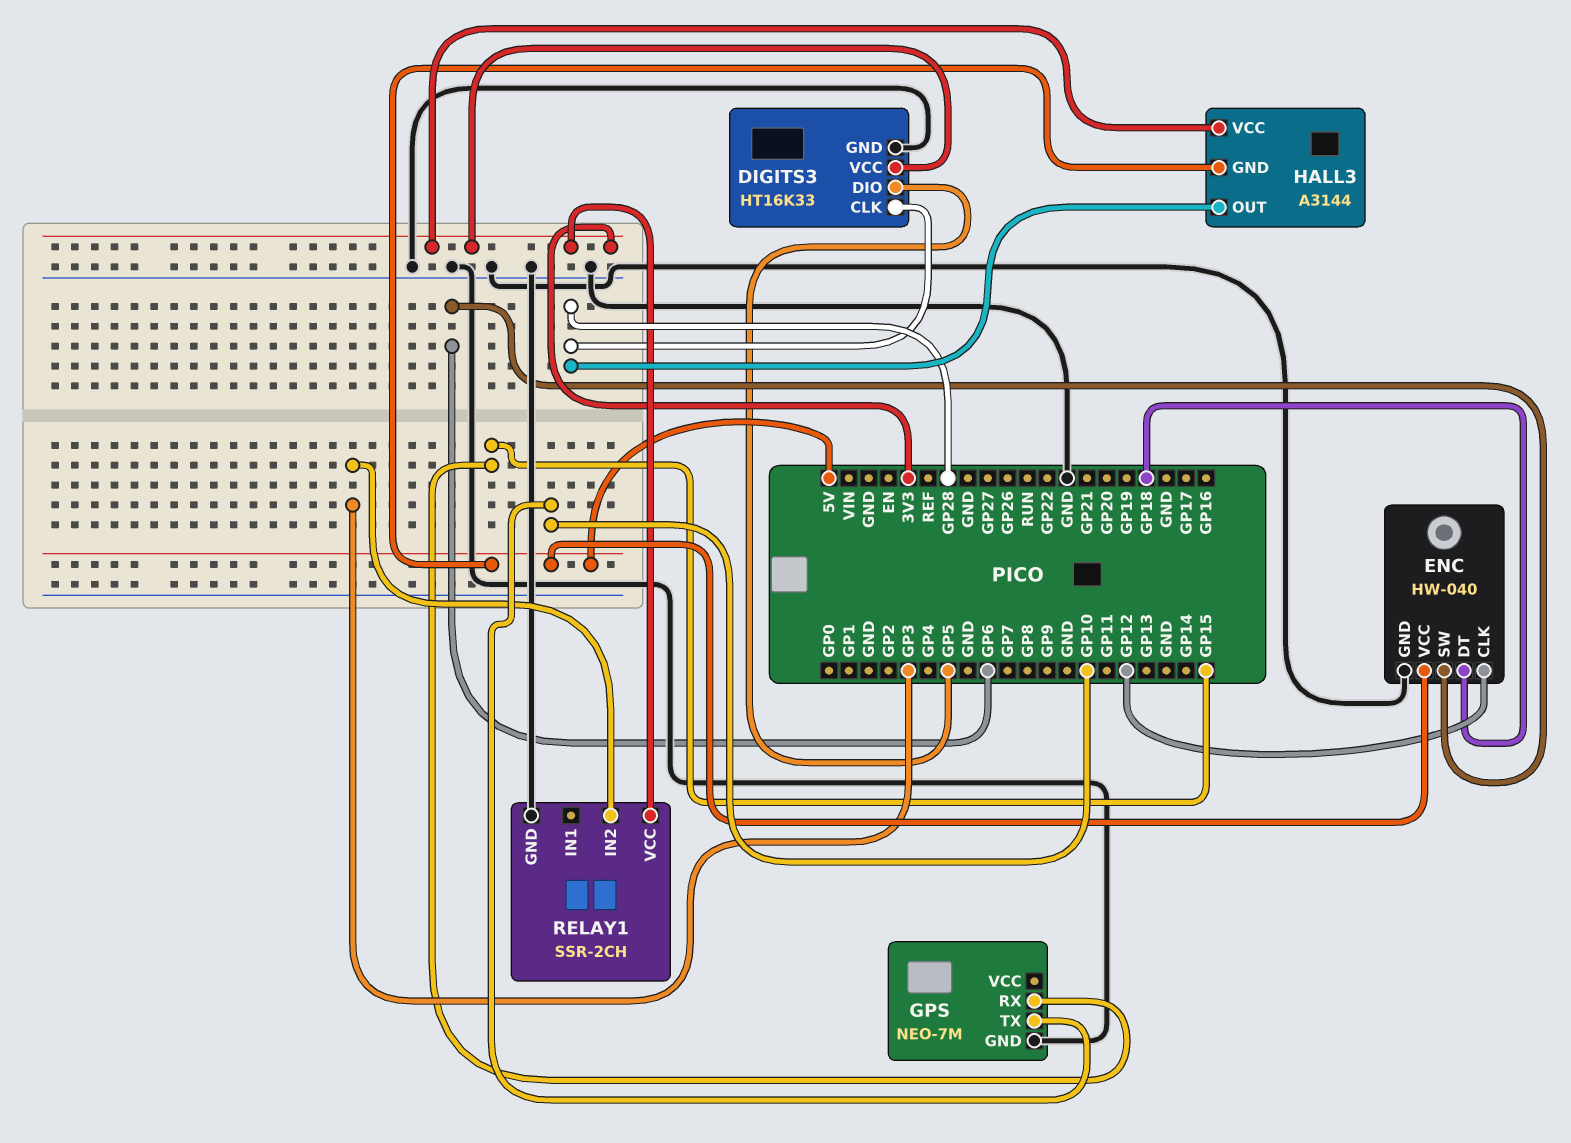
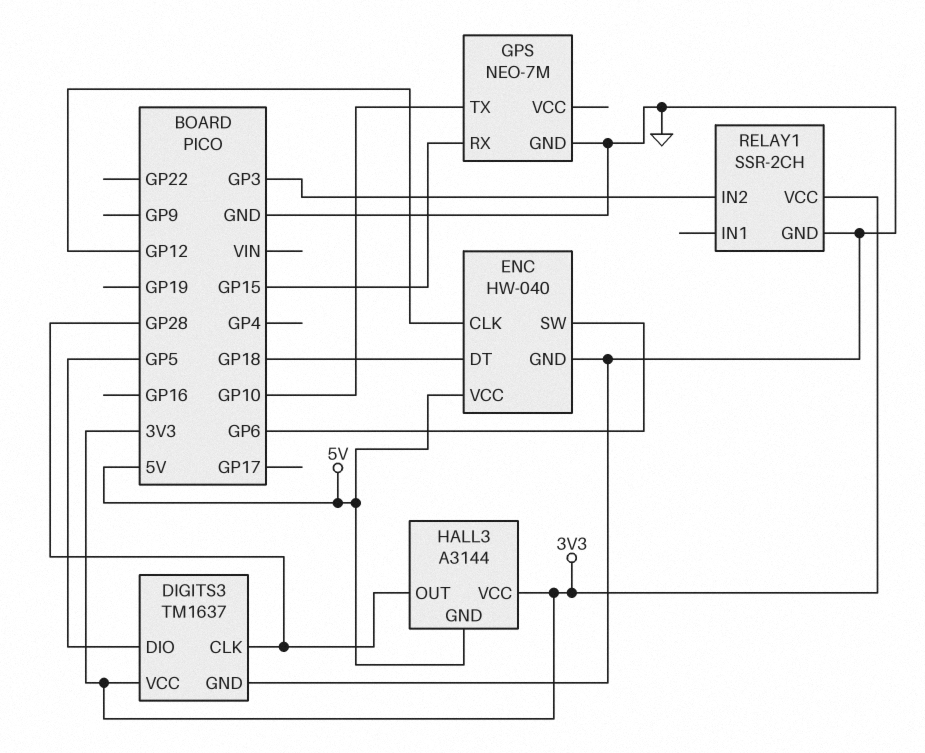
DIGITS3: HT16K33 -> TM1637

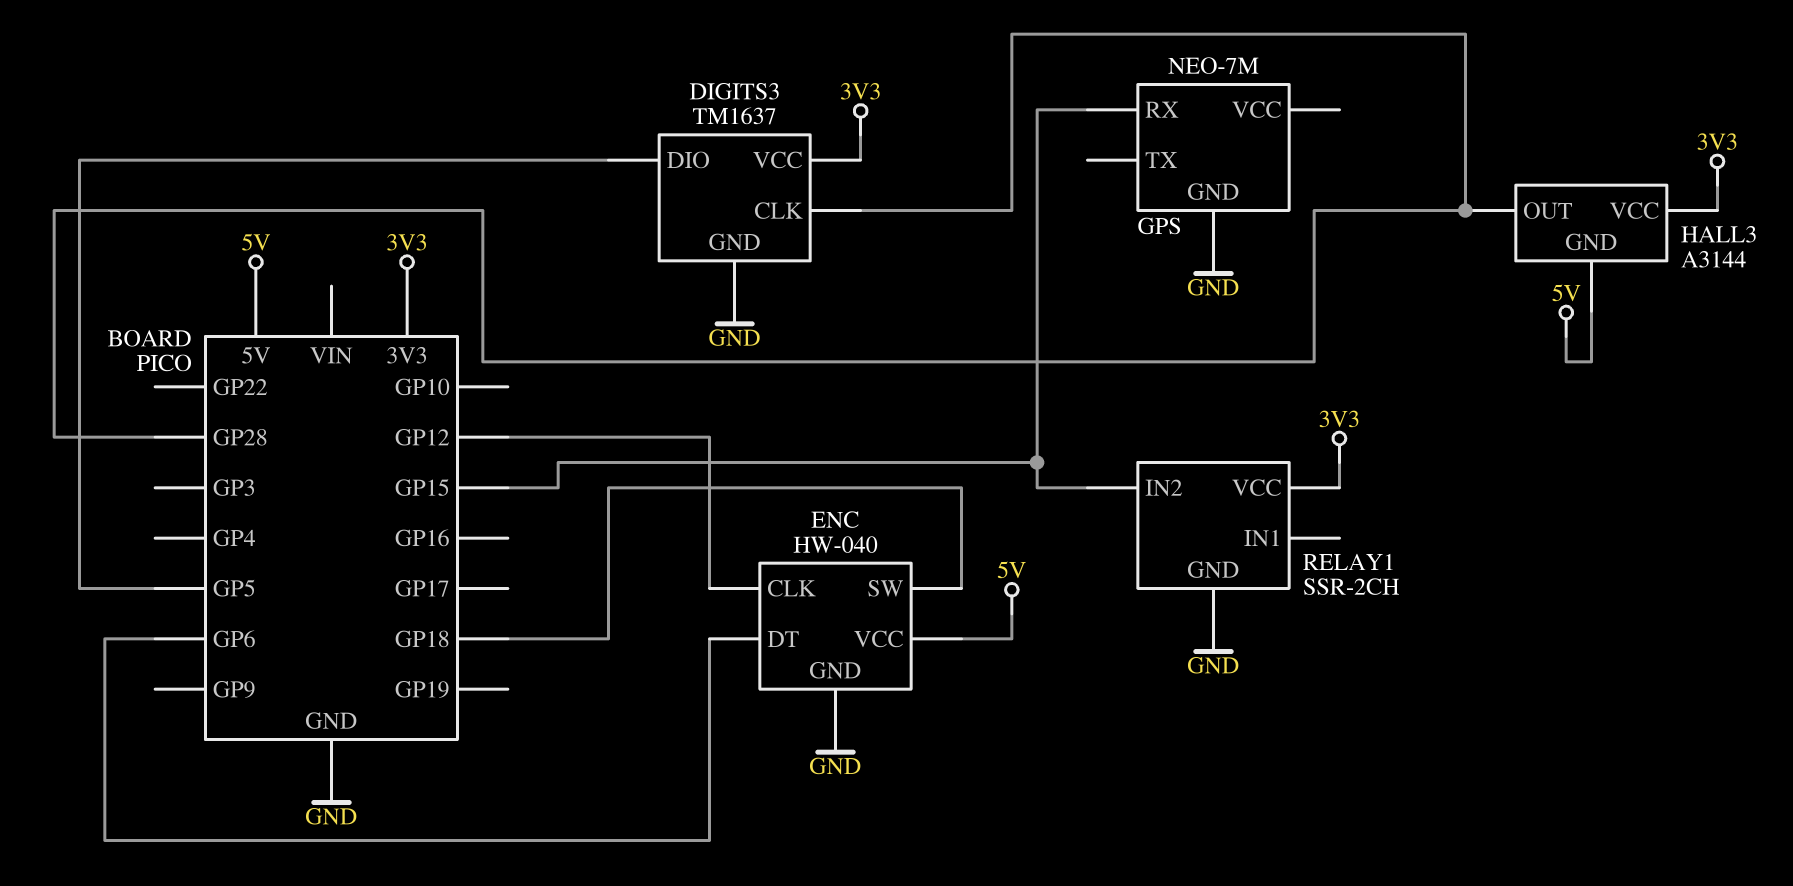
ENC pin DT: GP18 -> GP6
ENC pin SW: GP6 -> GP18
GPS pin TX: GP10 -> none
RELAY1 pin IN2: GP3 -> GP15

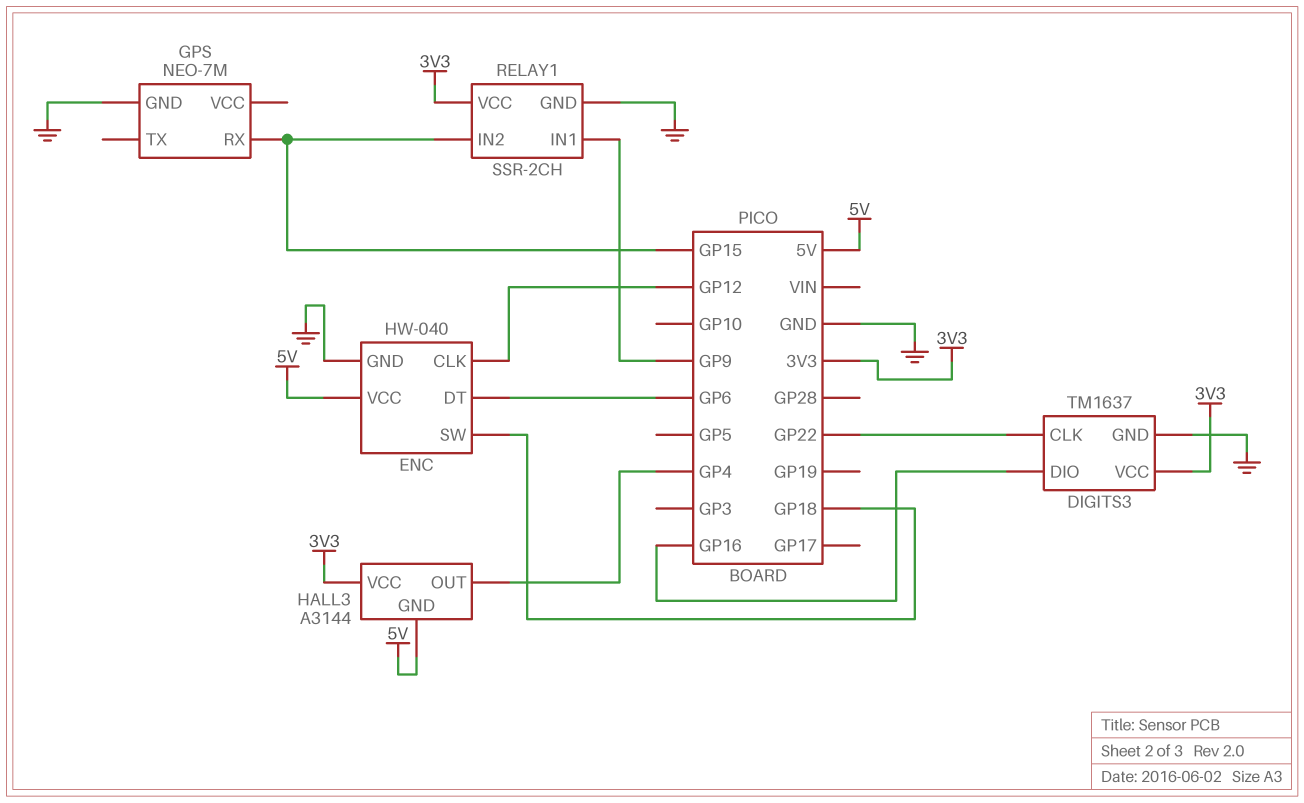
DIGITS3 pin CLK: GP28 -> GP22
DIGITS3 pin DIO: GP5 -> GP16
HALL3 pin OUT: GP28 -> GP4
RELAY1 pin IN1: none -> GP9

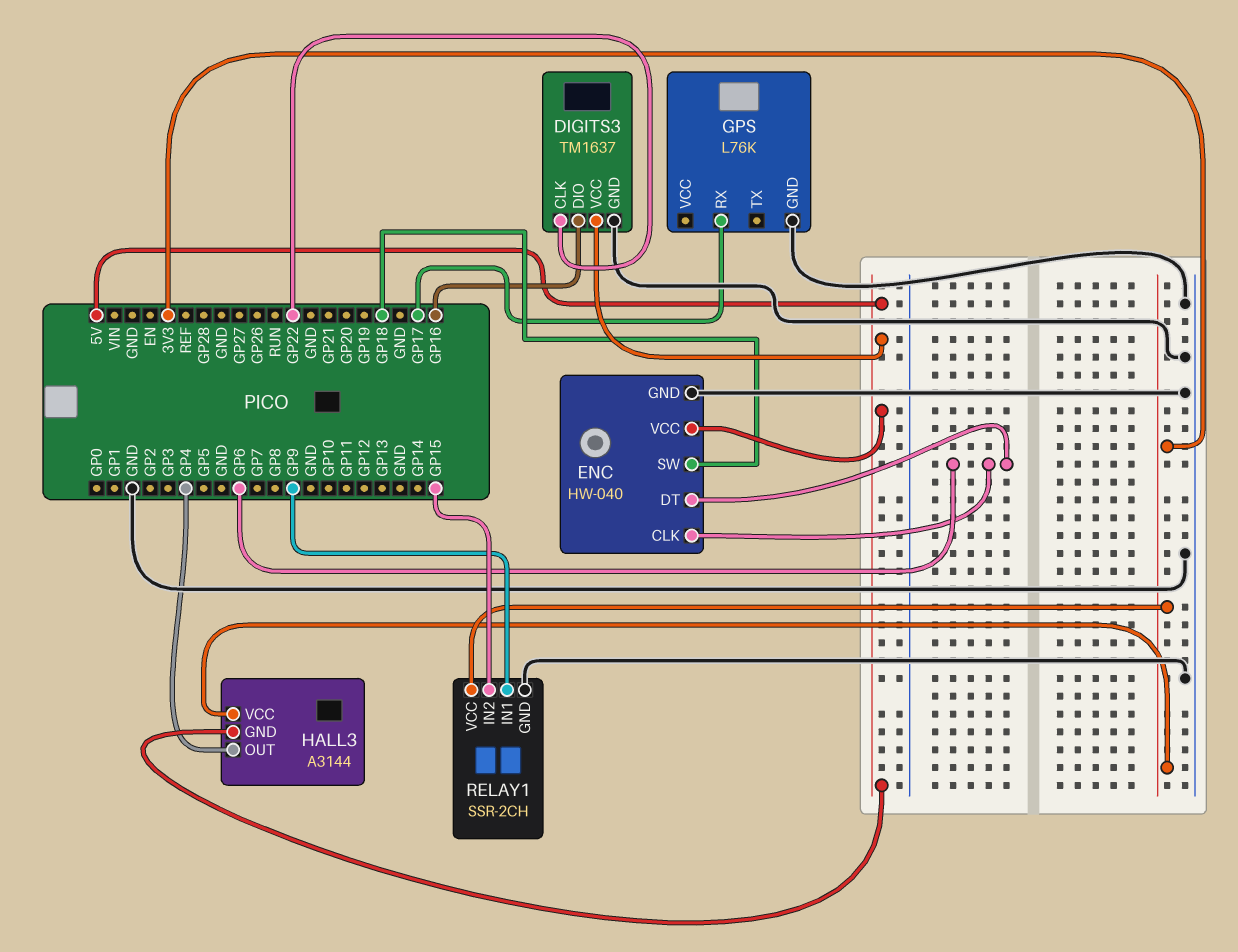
DIGITS3 pin VCC: 3V3 -> 5V
ENC pin CLK: GP12 -> GP6
GPS: NEO-7M -> L76K
GPS pin RX: GP15 -> GP17

